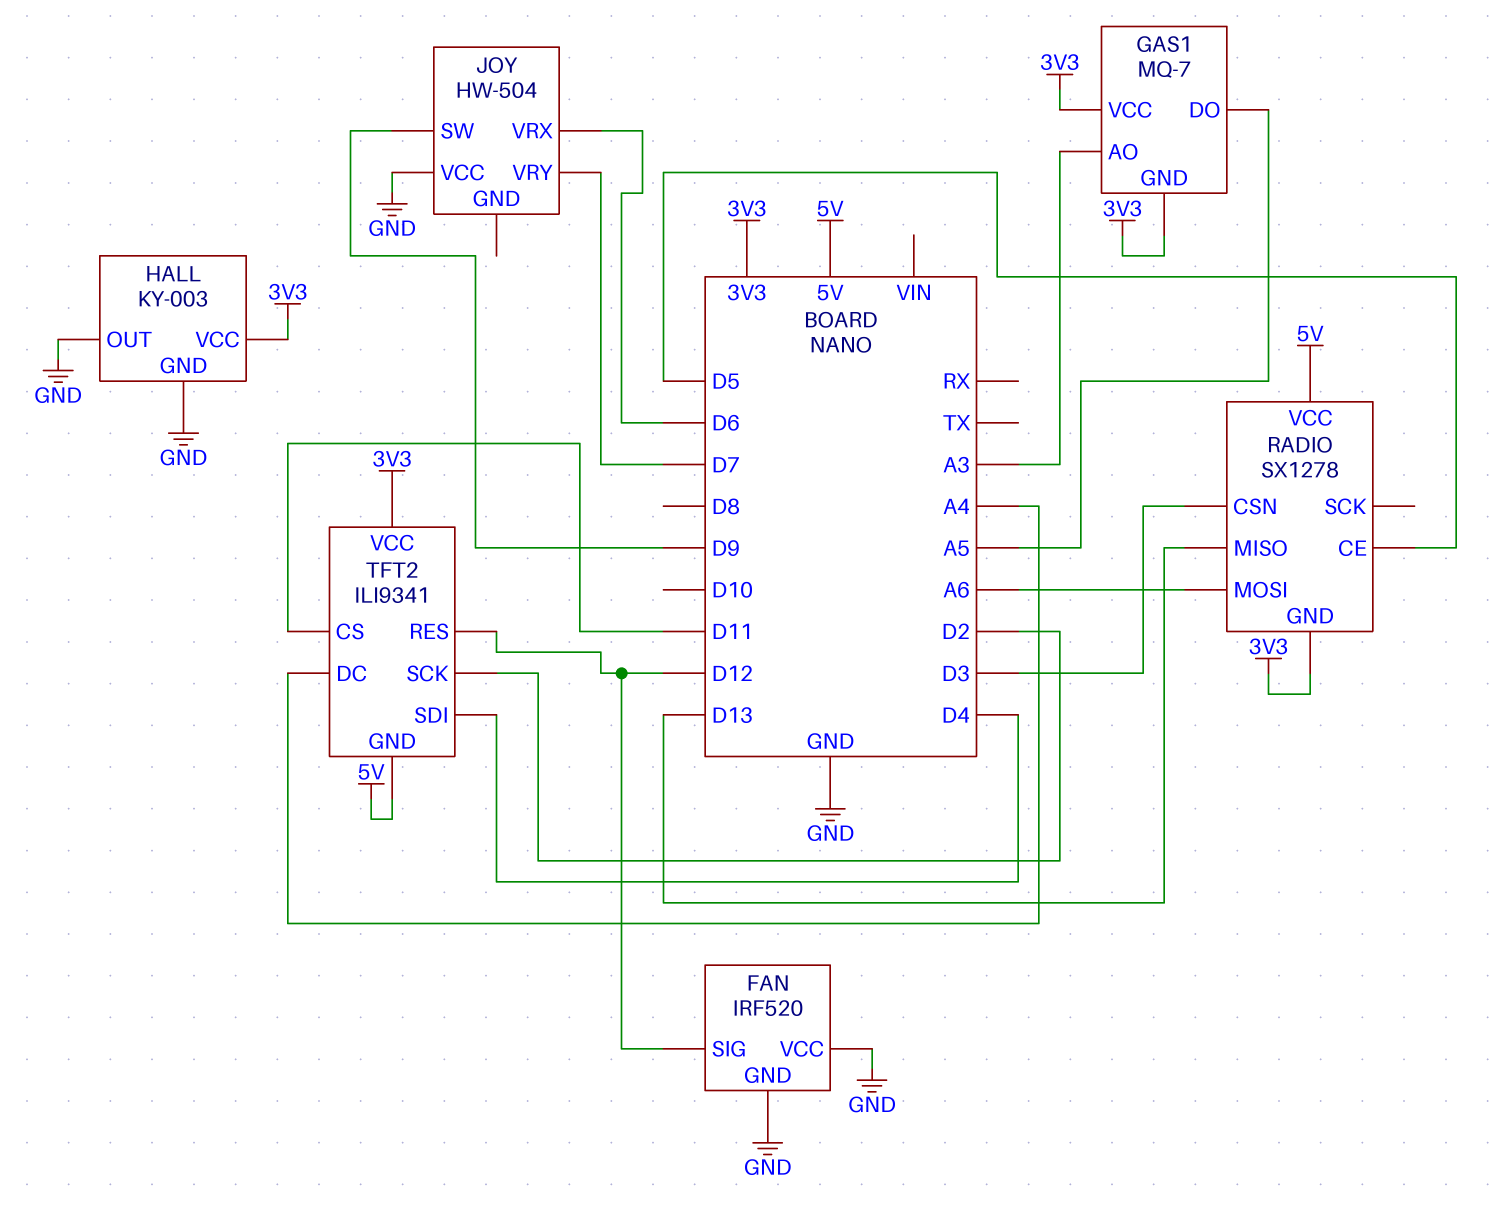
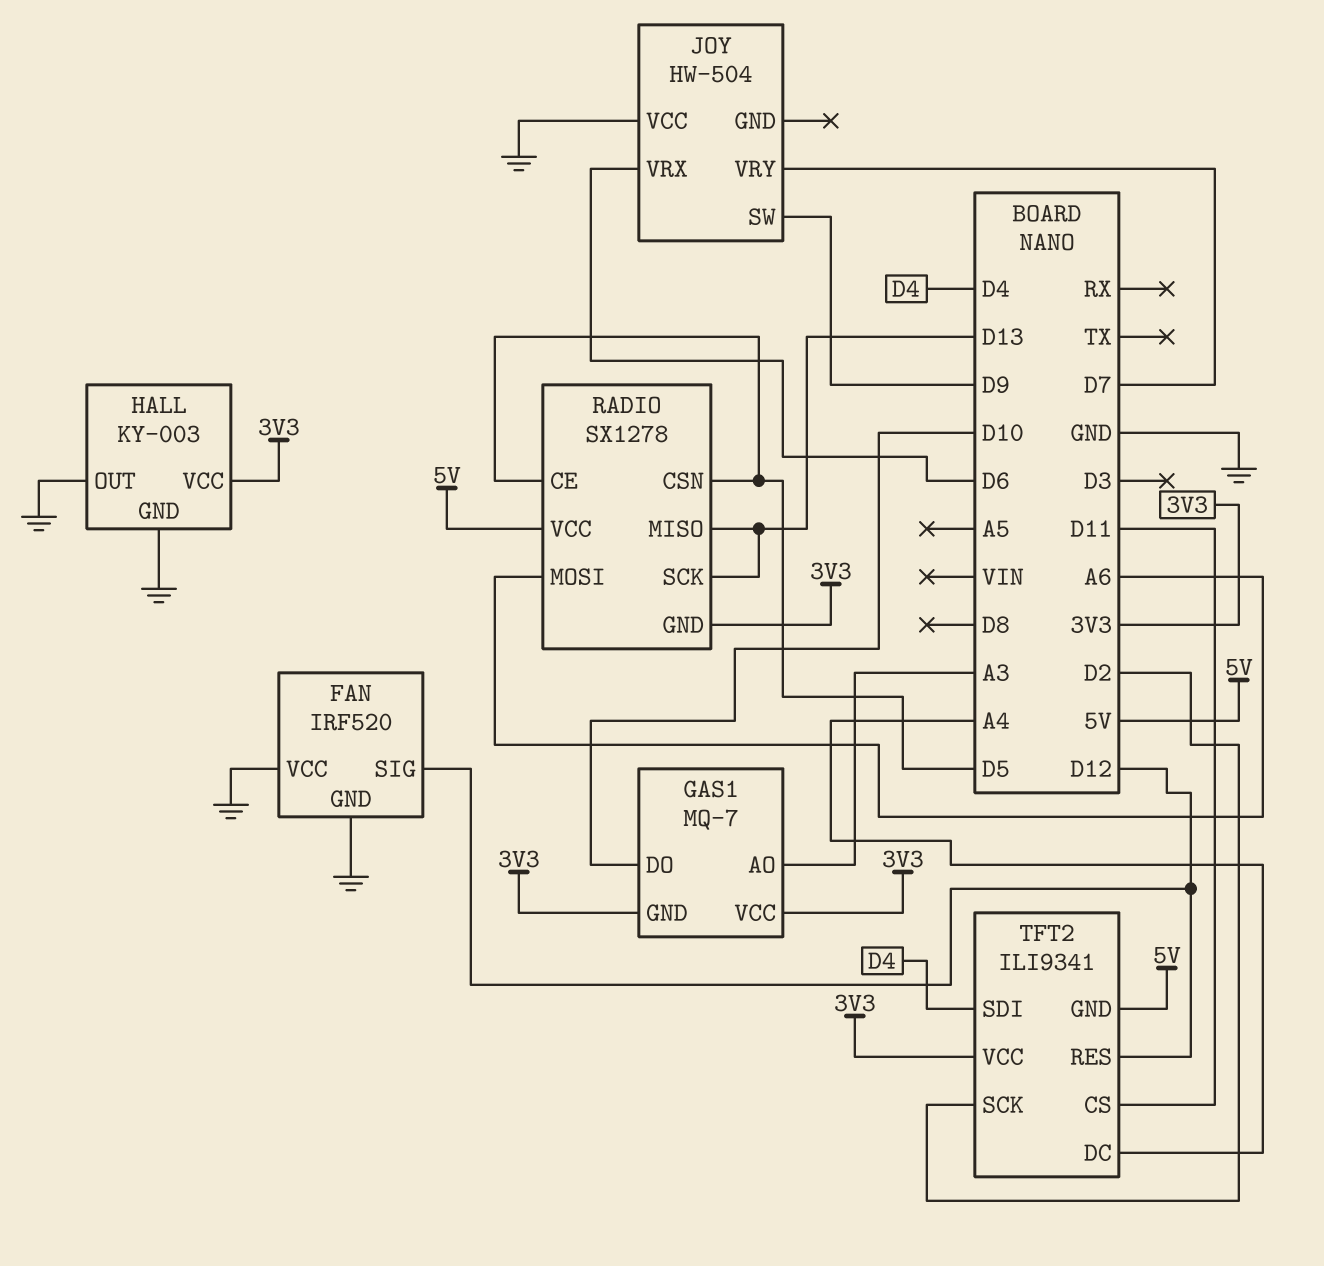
GAS1 pin DO: A5 -> D10
RADIO pin CSN: D3 -> D5
RADIO pin SCK: none -> D13

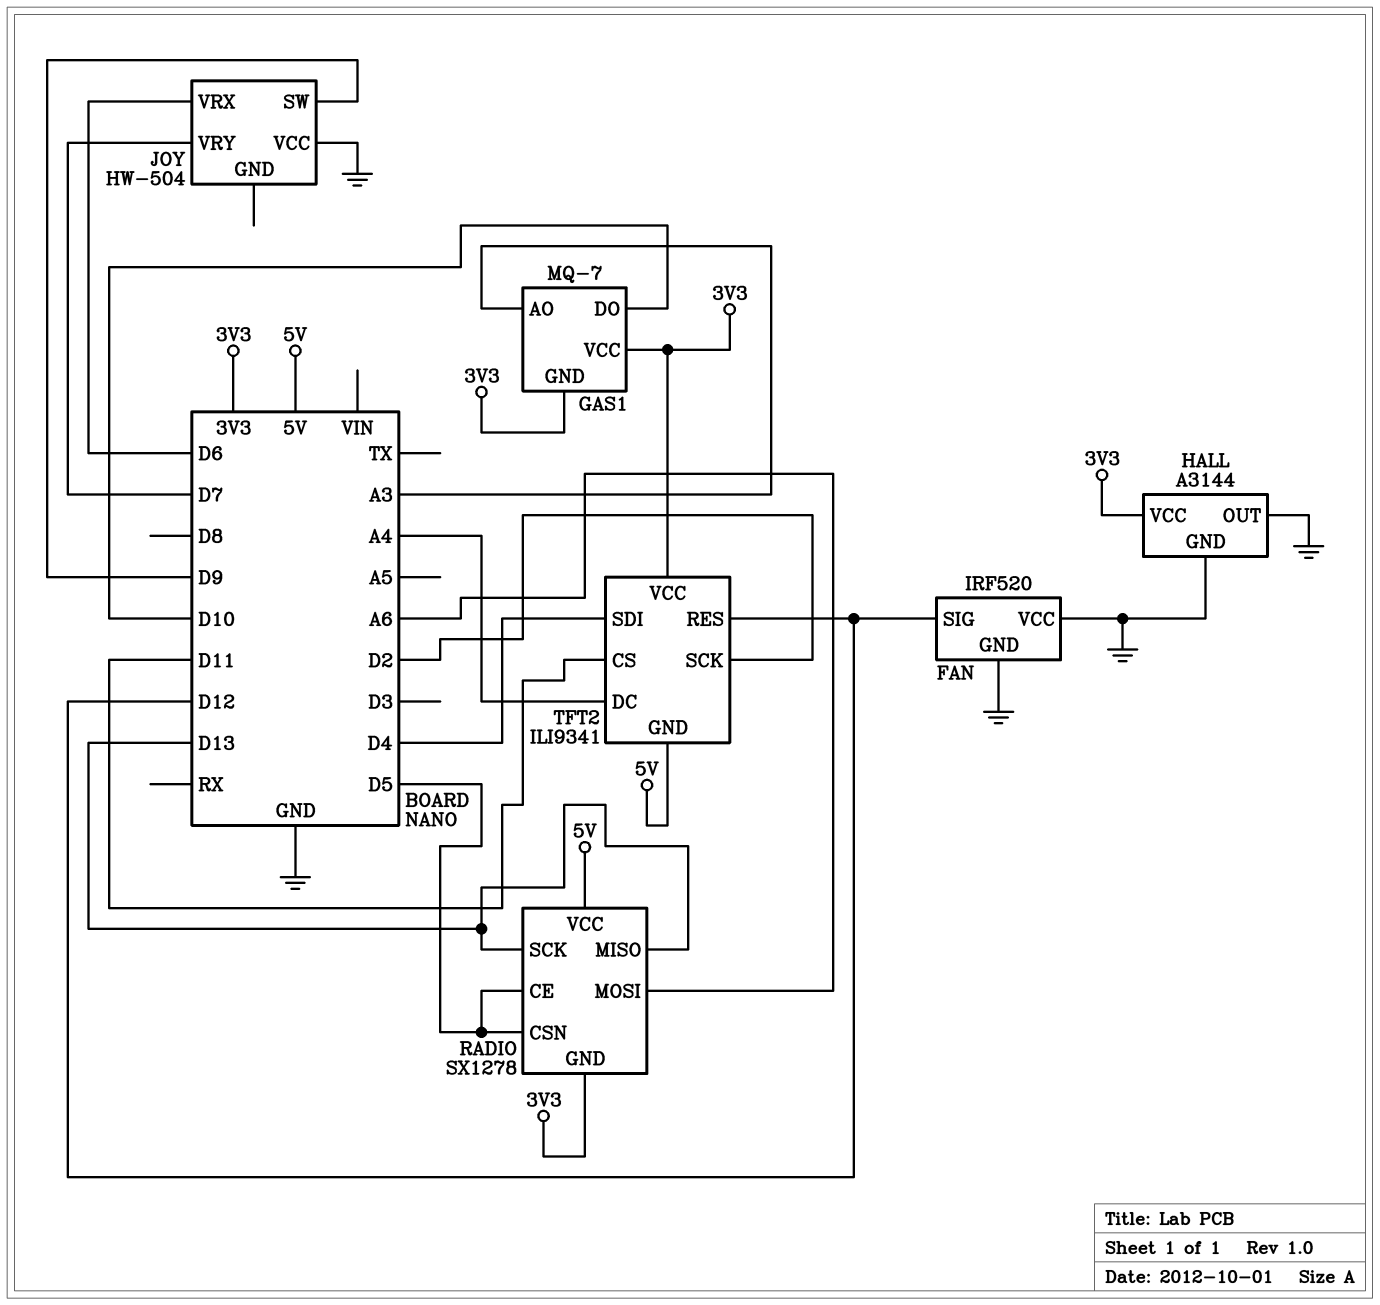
HALL: KY-003 -> A3144

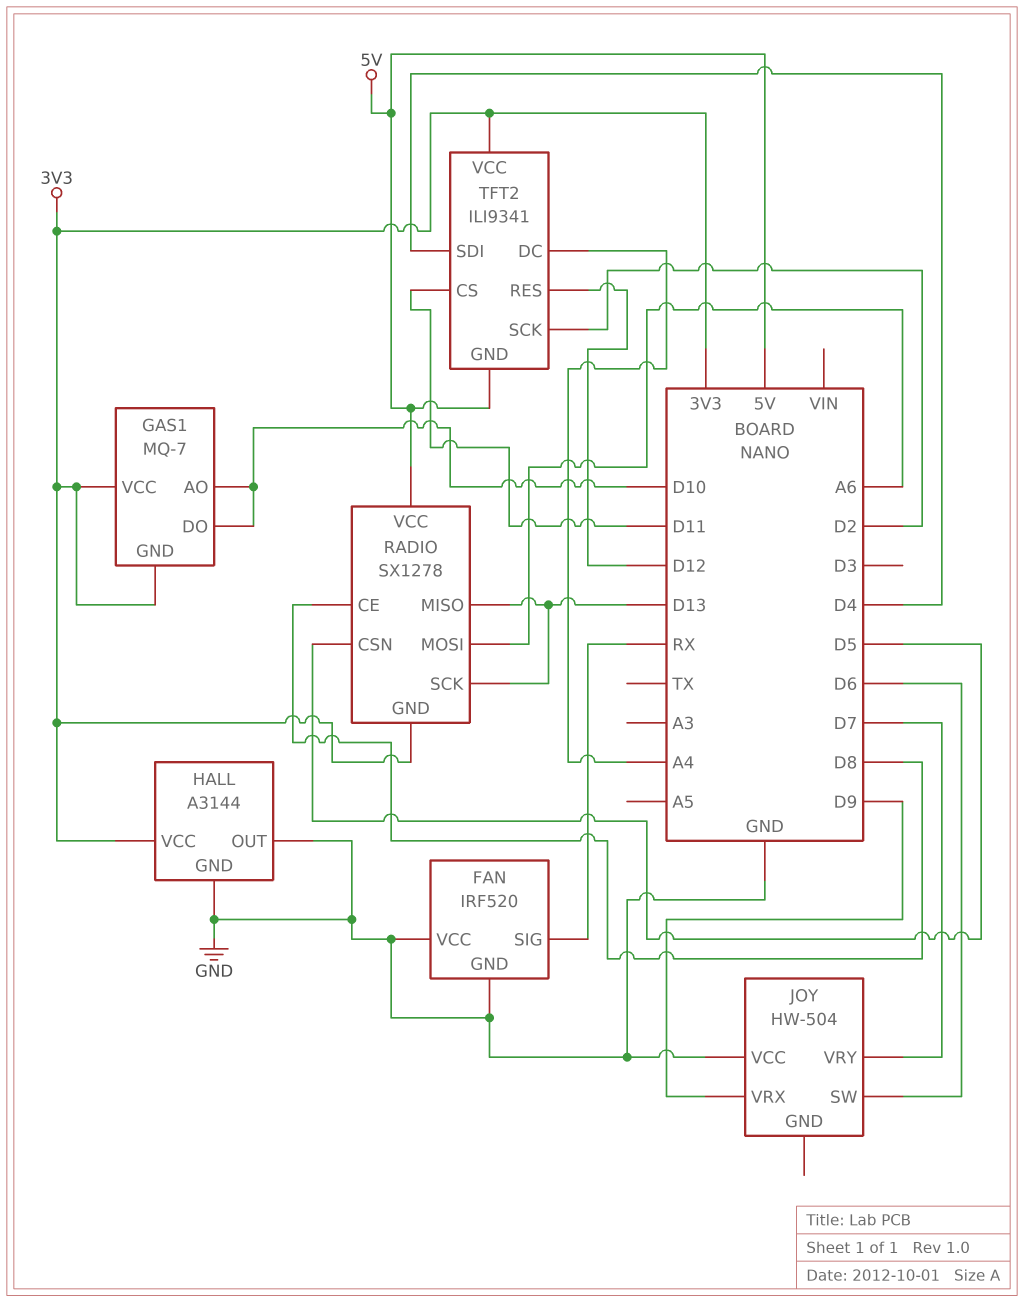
FAN pin SIG: D12 -> RX
GAS1 pin AO: A3 -> D10
JOY pin SW: D9 -> D6
JOY pin VRX: D6 -> D9
RADIO pin CE: D5 -> D8

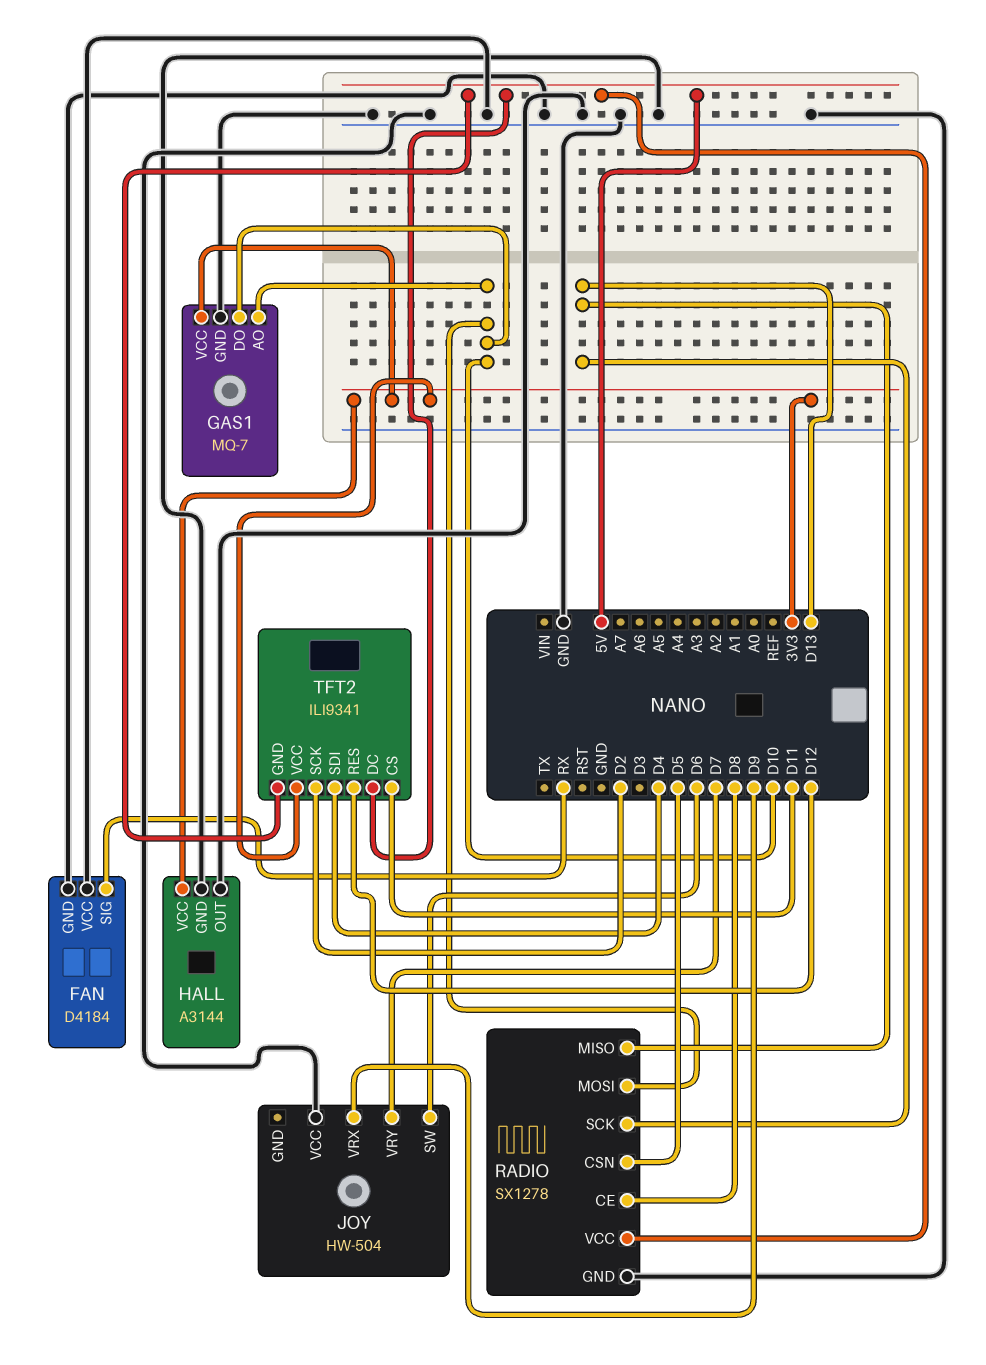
FAN: IRF520 -> D4184
GAS1 pin GND: 3V3 -> GND
RADIO pin GND: 3V3 -> GND
RADIO pin MOSI: A6 -> D10
TFT2 pin DC: A4 -> 5V

